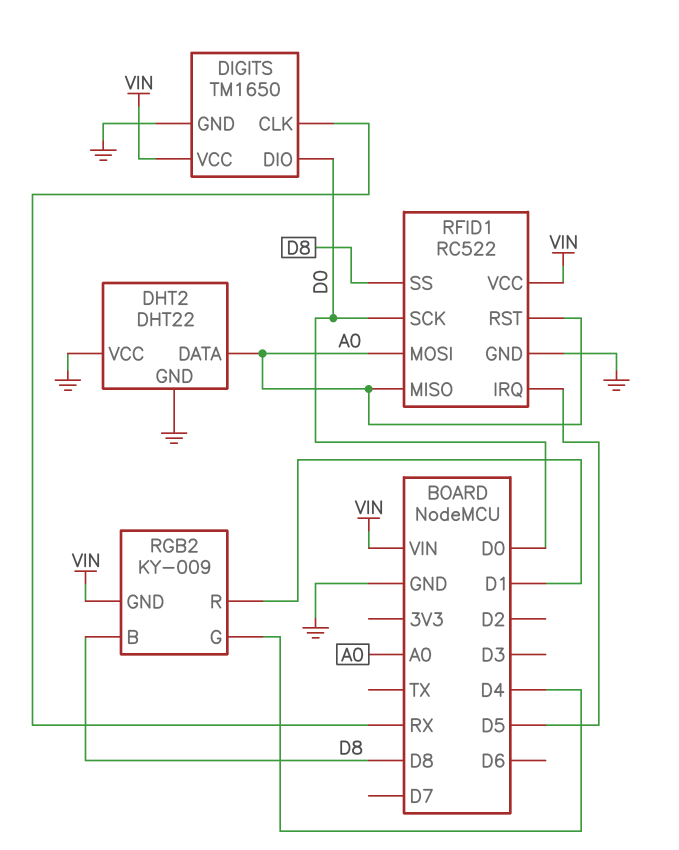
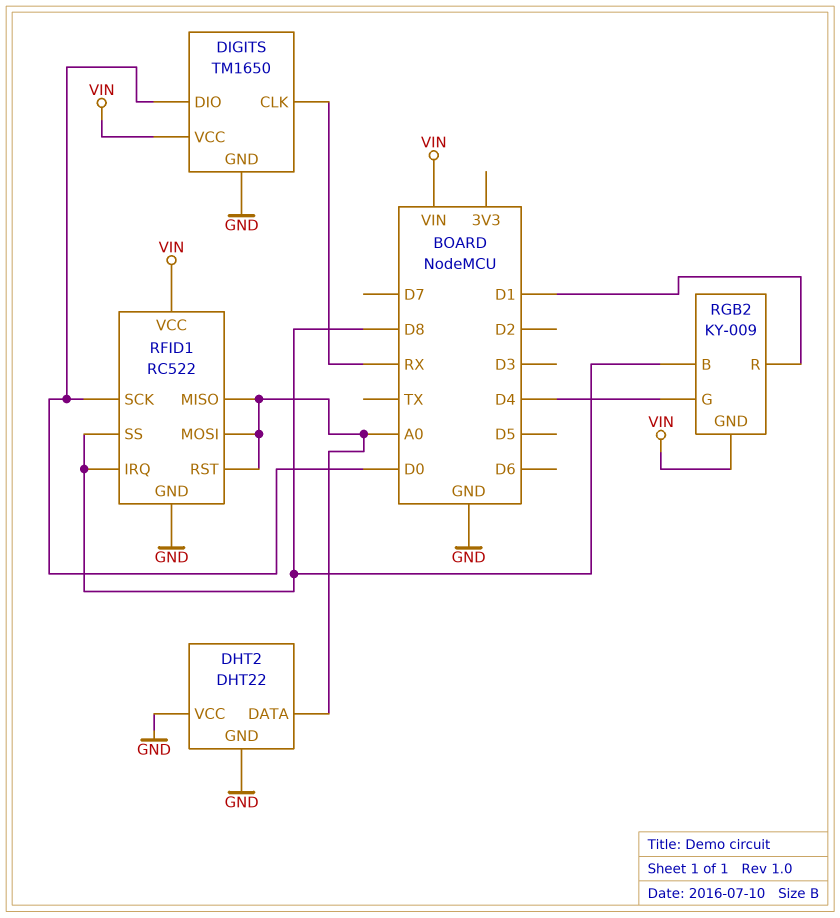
RFID1 pin IRQ: D5 -> D8

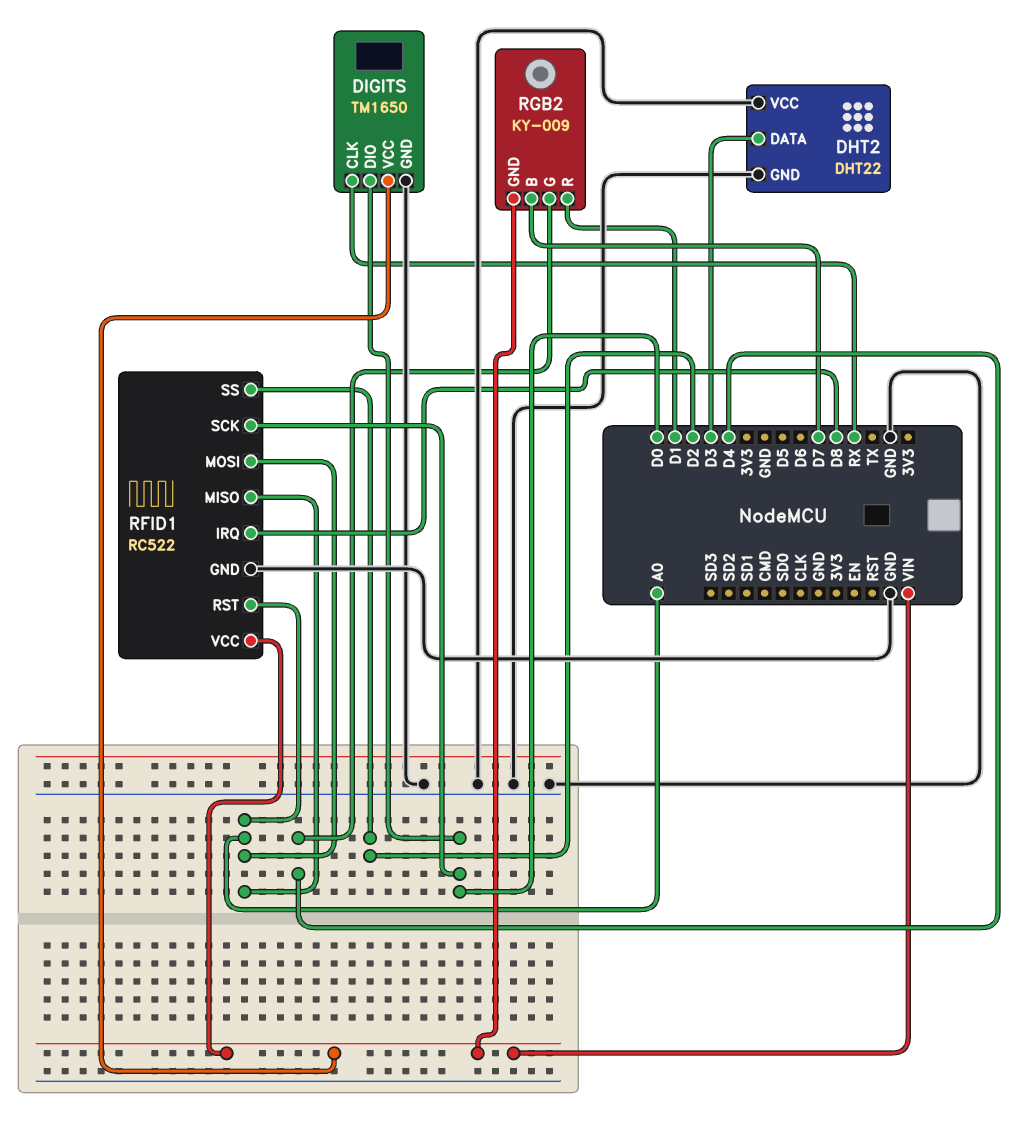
DHT2 pin DATA: A0 -> D3
RFID1 pin SS: D8 -> D2
RGB2 pin B: D8 -> D7

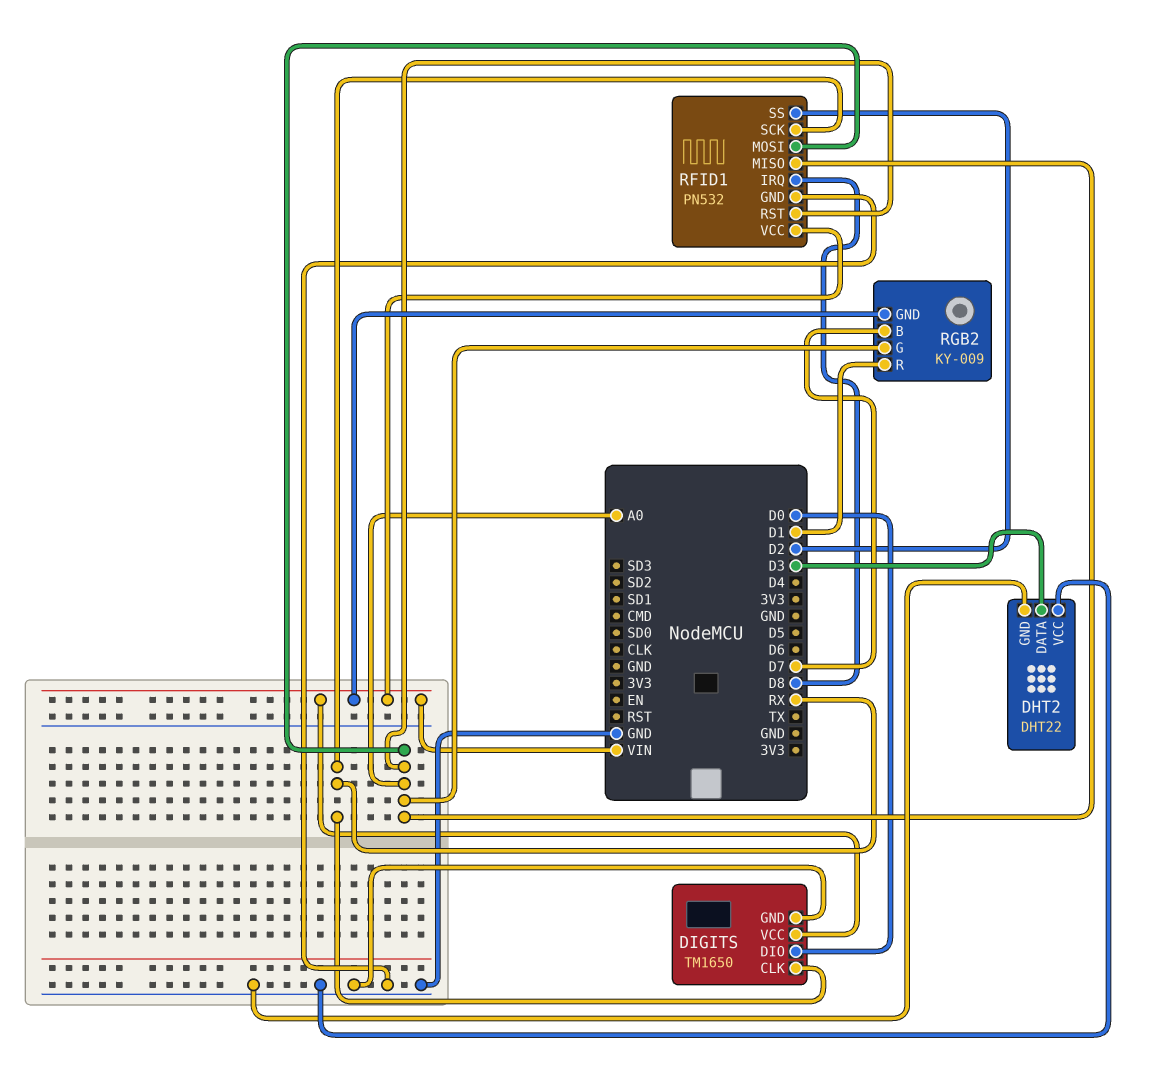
RFID1: RC522 -> PN532
RFID1 pin SCK: D0 -> RX
RGB2 pin G: D4 -> A0

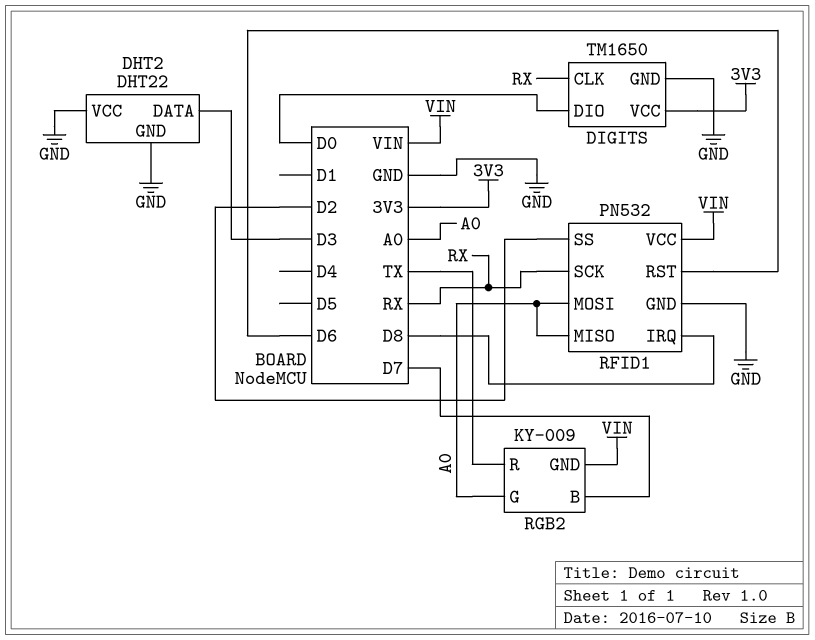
DIGITS pin VCC: VIN -> 3V3
RFID1 pin RST: A0 -> D6
RGB2 pin R: D1 -> TX

